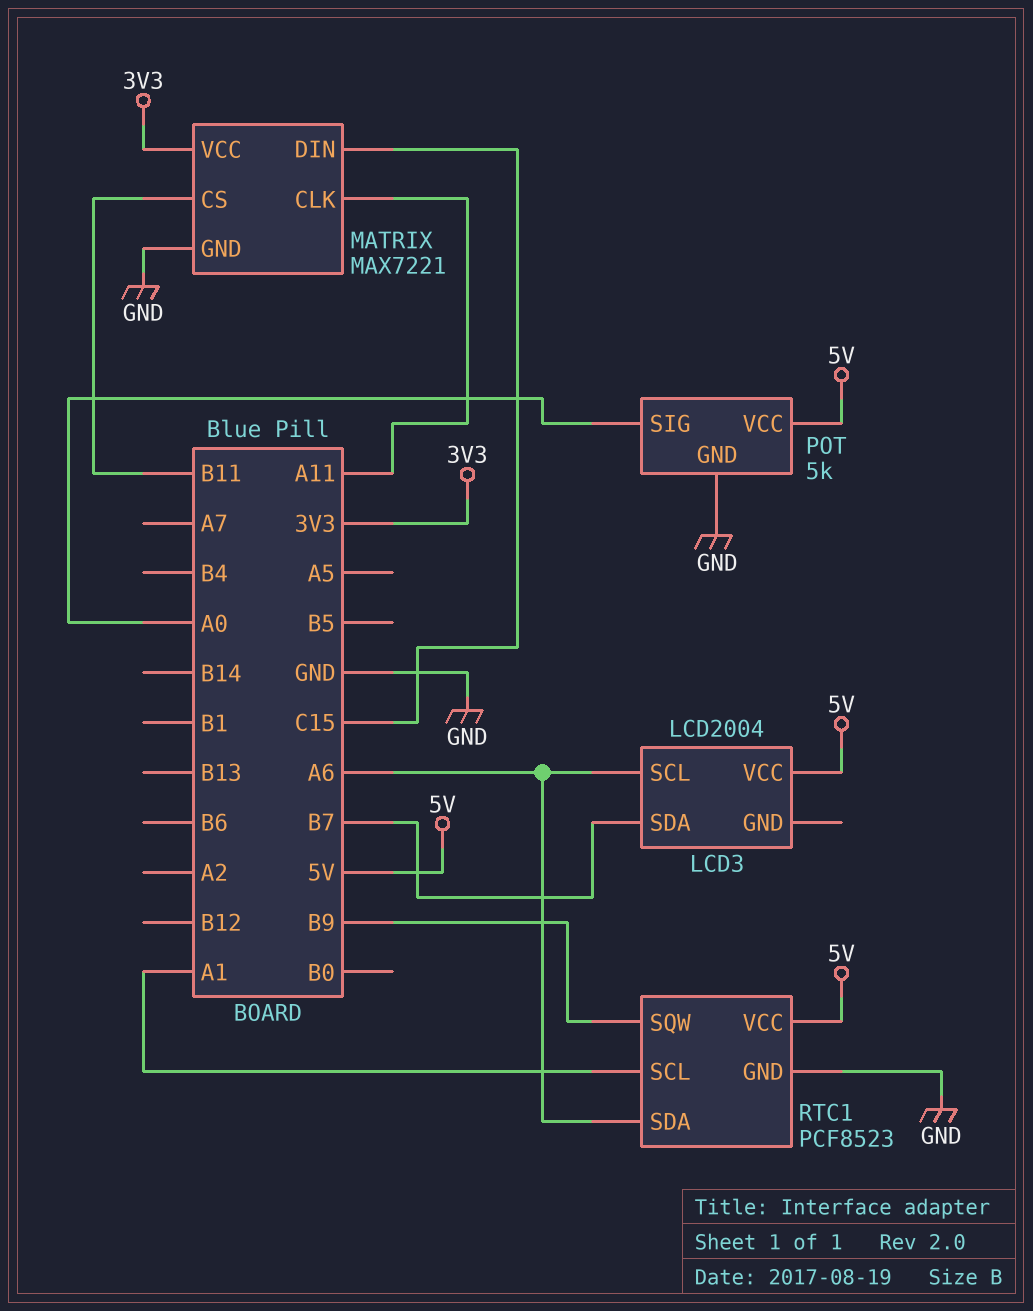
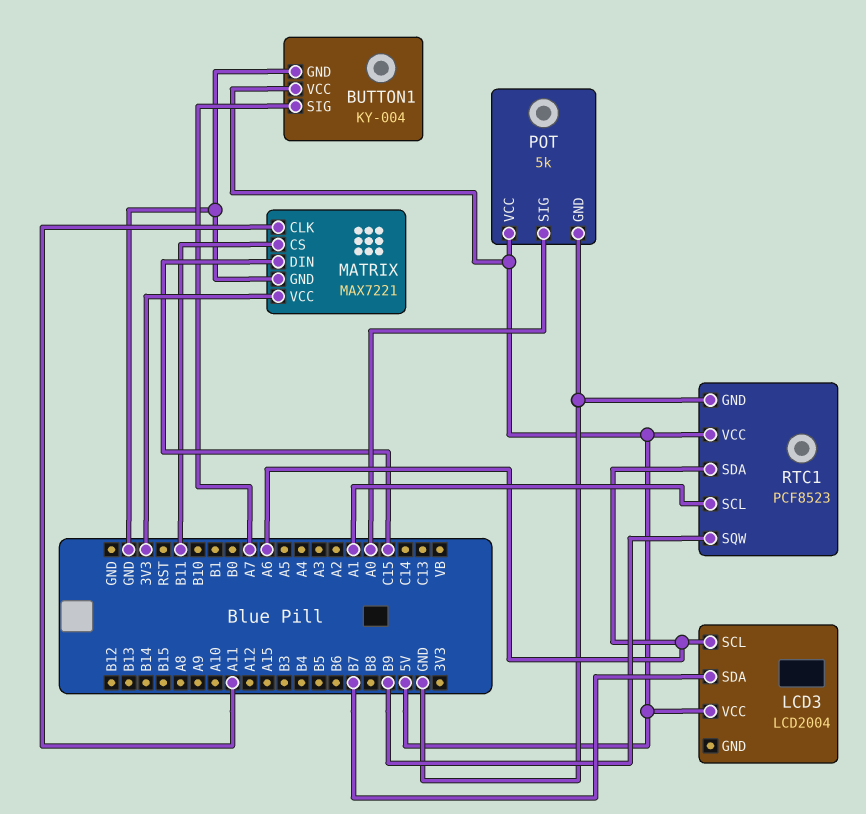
BUTTON1: none -> KY-004
BUTTON1 pin GND: none -> GND
BUTTON1 pin SIG: none -> A7
BUTTON1 pin VCC: none -> 5V

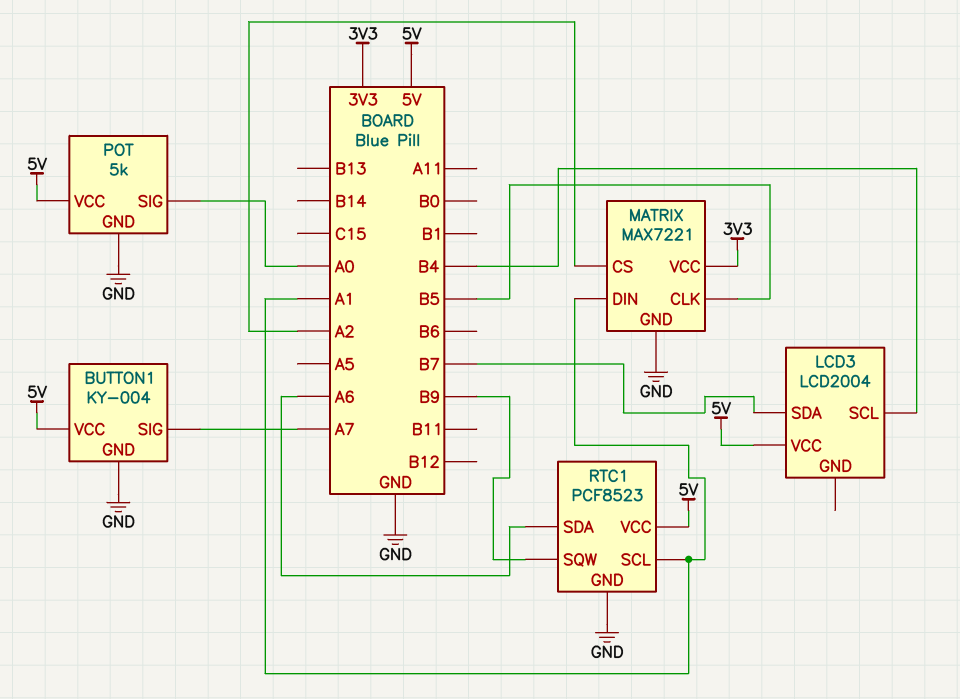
LCD3 pin SCL: A6 -> B4
MATRIX pin CLK: A11 -> B5
MATRIX pin CS: B11 -> A2
MATRIX pin DIN: C15 -> A1

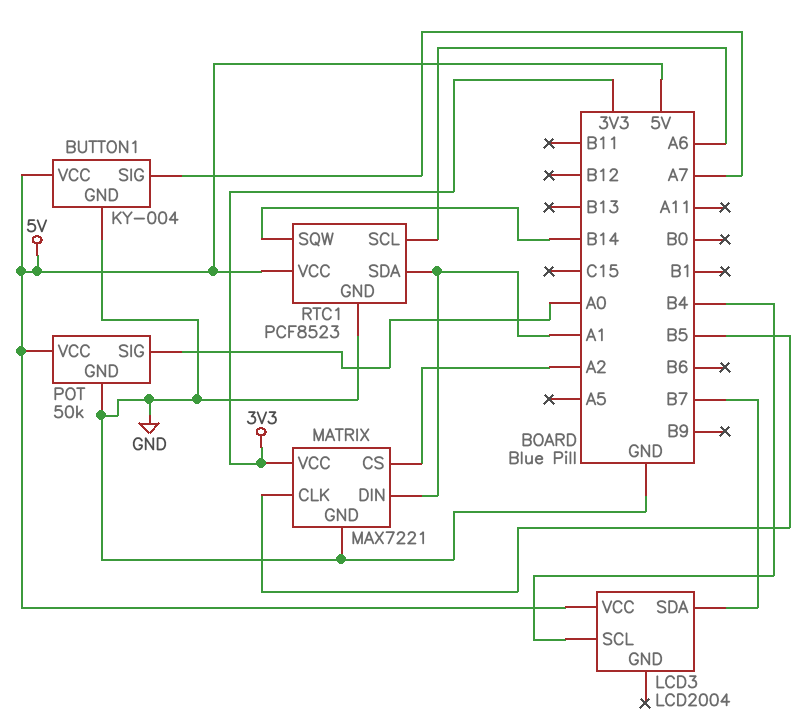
POT: 5k -> 50k
RTC1 pin SCL: A1 -> A6
RTC1 pin SDA: A6 -> A1
RTC1 pin SQW: B9 -> B14

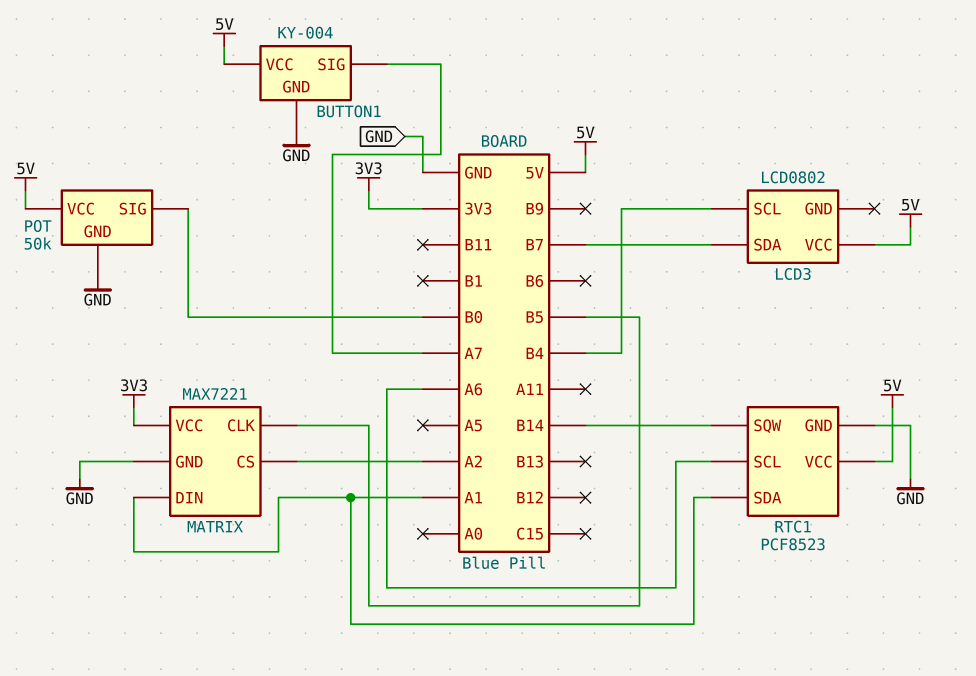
LCD3: LCD2004 -> LCD0802
POT pin SIG: A0 -> B0

